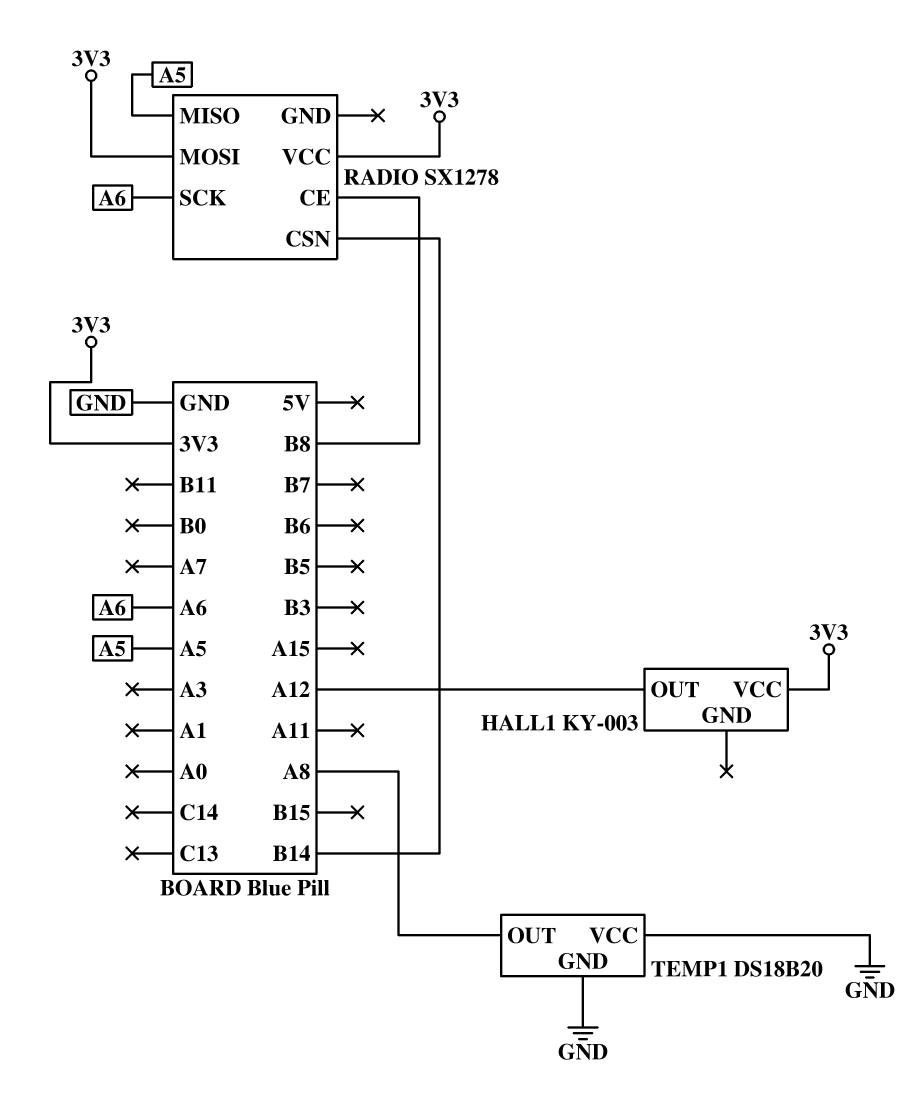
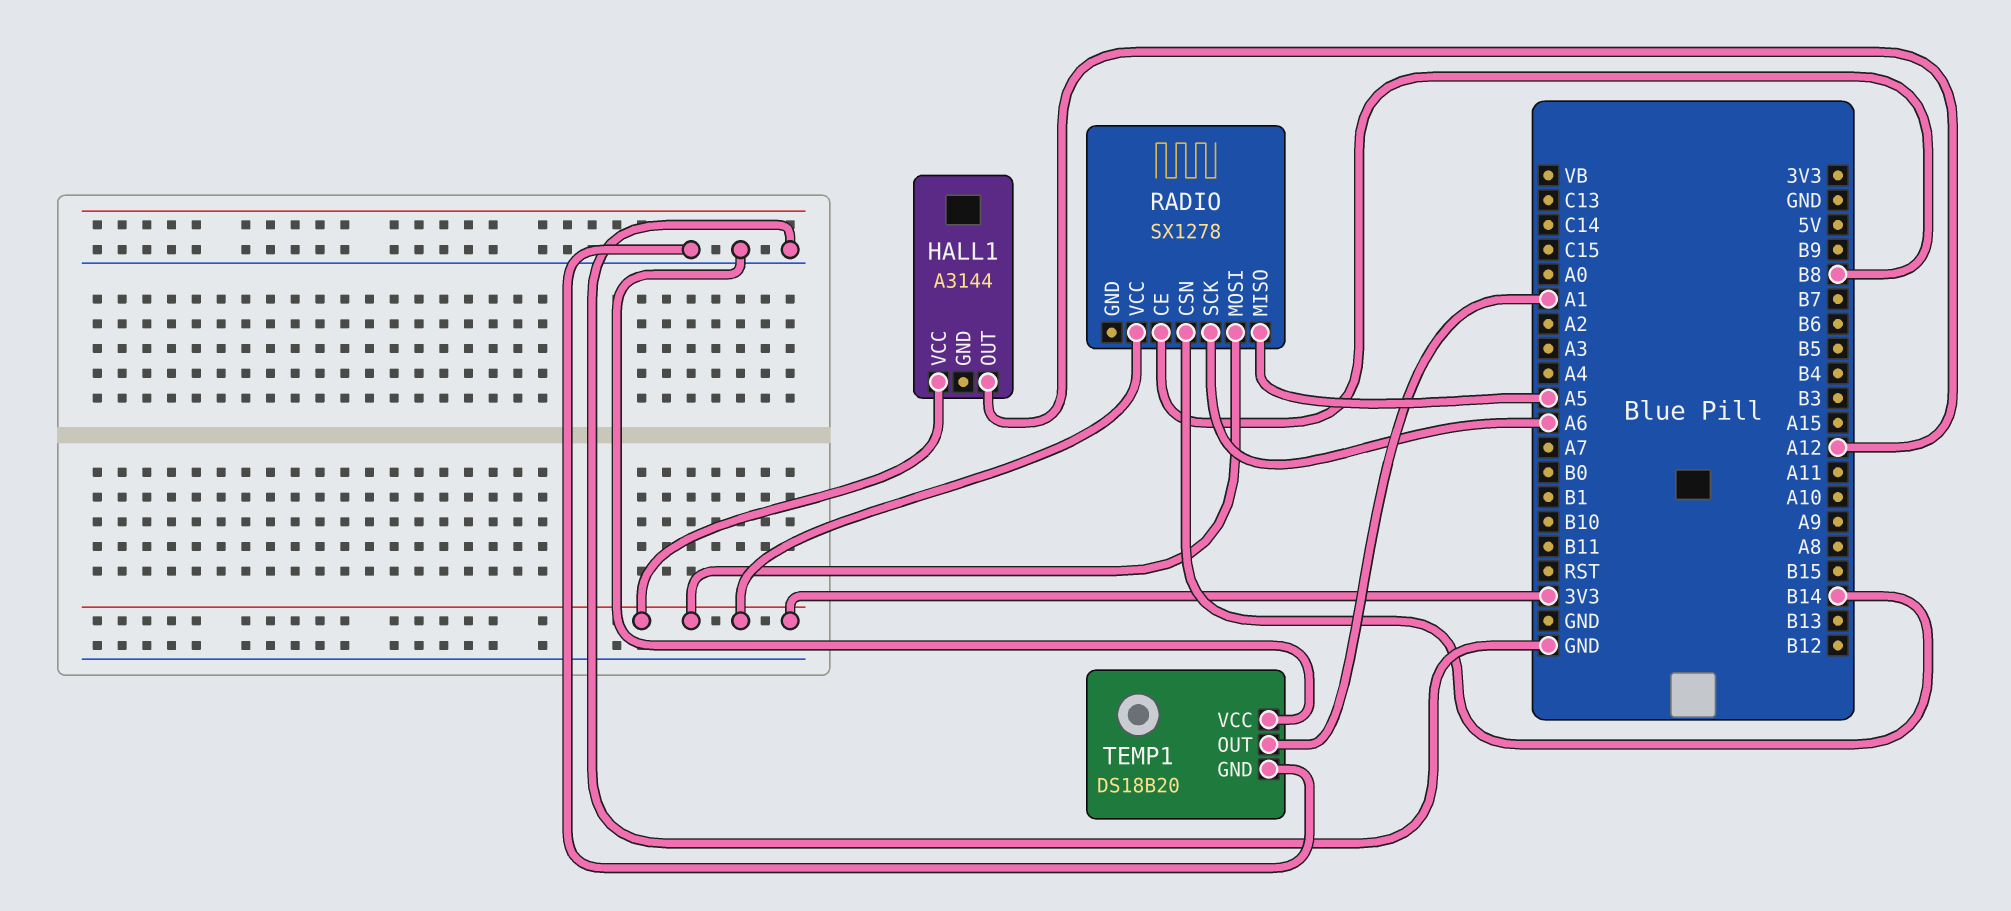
HALL1: KY-003 -> A3144
TEMP1 pin OUT: A8 -> A1

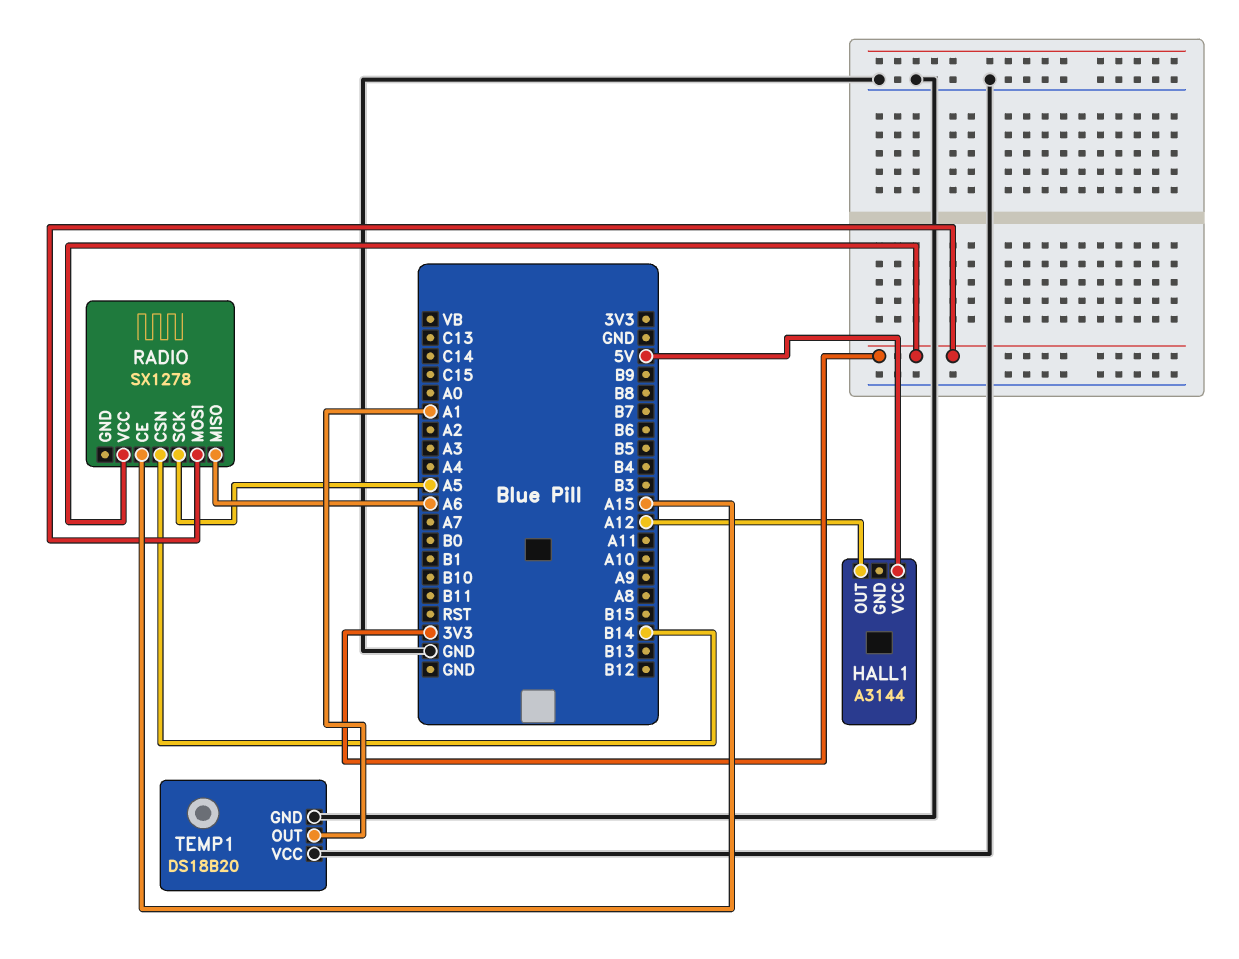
HALL1 pin VCC: 3V3 -> 5V
RADIO pin CE: B8 -> A15
RADIO pin MISO: A5 -> A6
RADIO pin SCK: A6 -> A5

